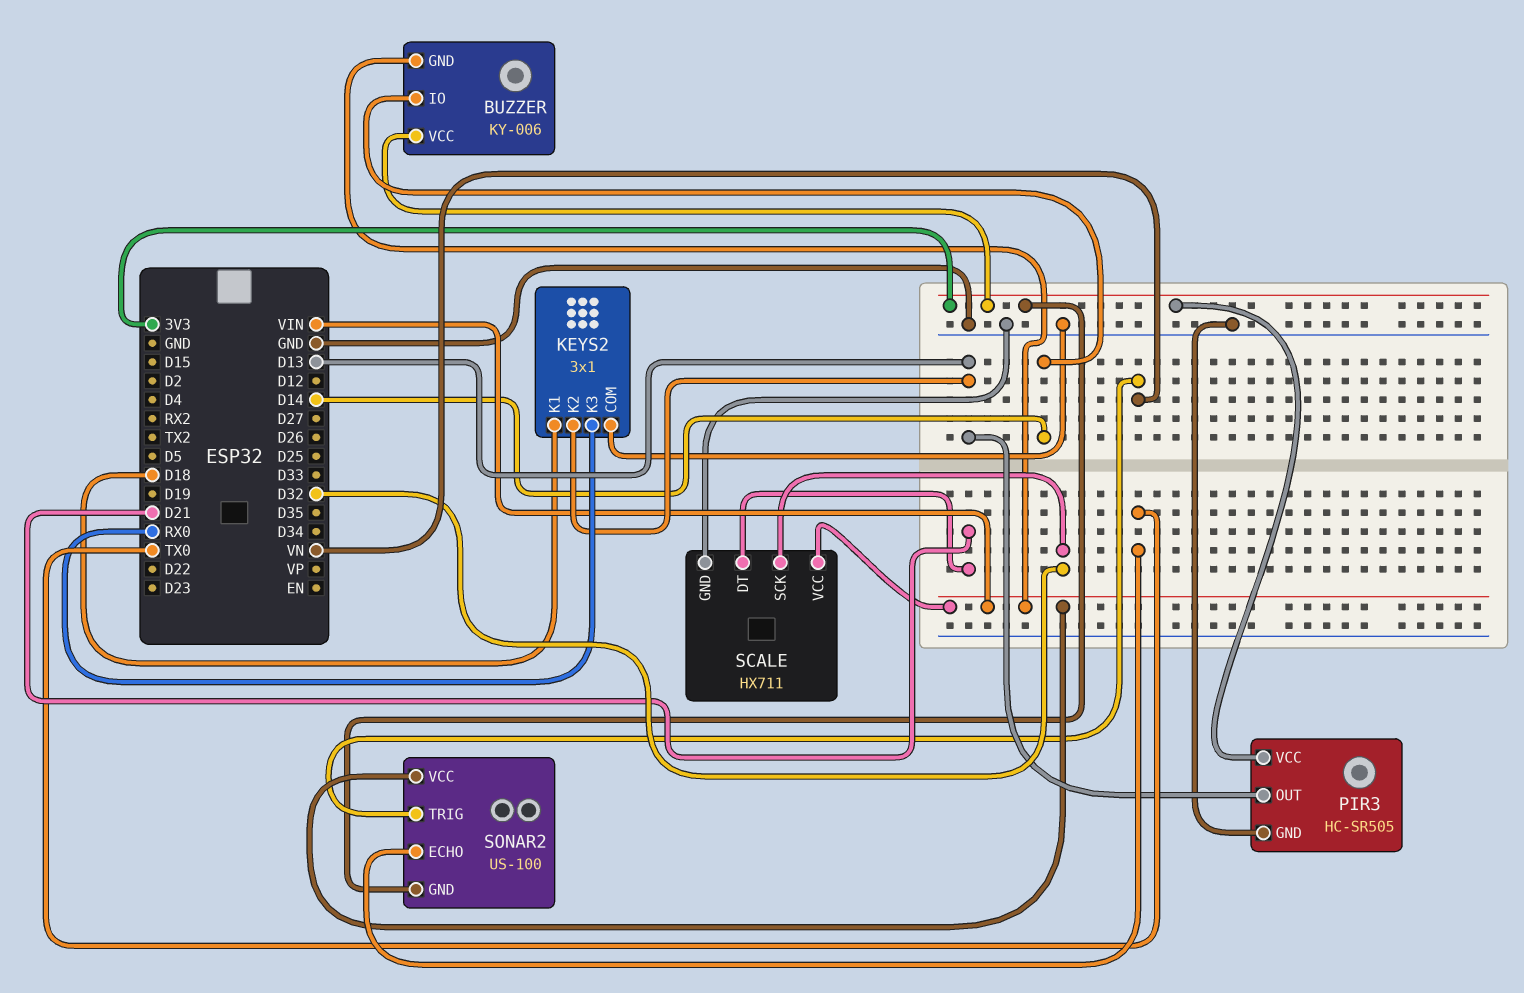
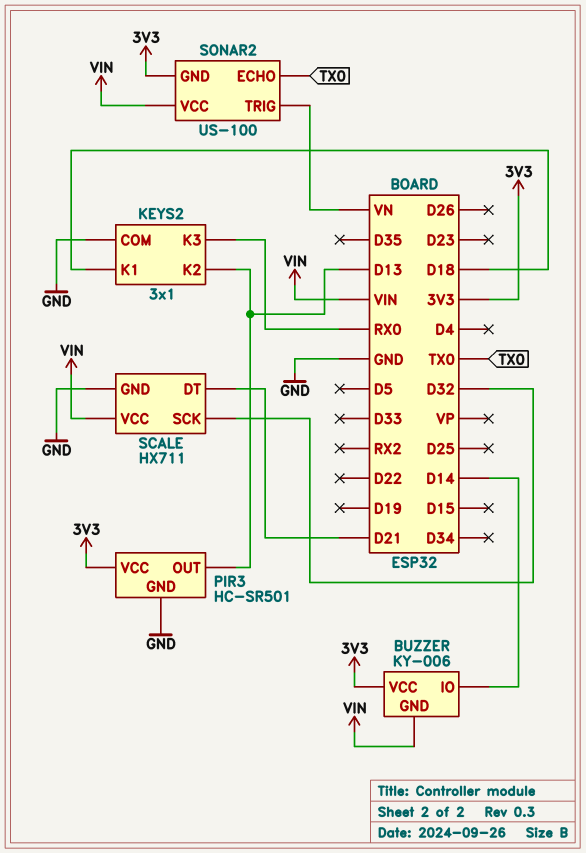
PIR3: HC-SR505 -> HC-SR501

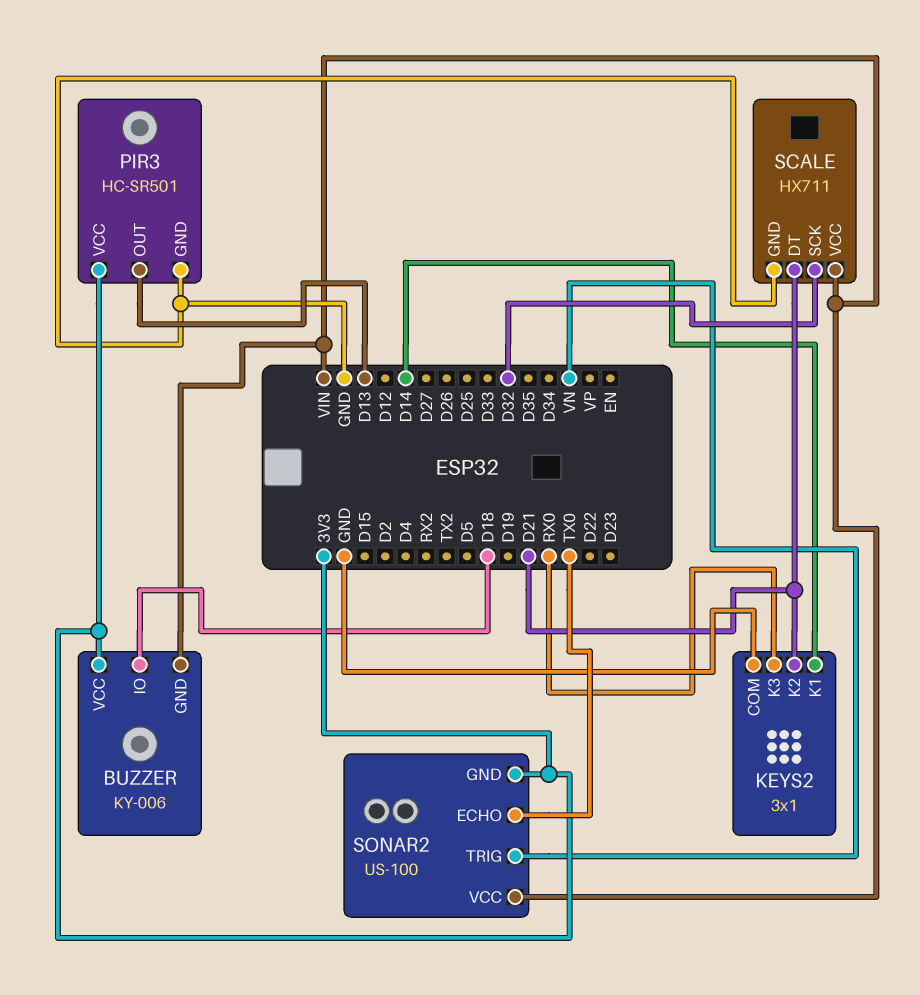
BUZZER pin IO: D14 -> D18
KEYS2 pin K1: D18 -> D14
KEYS2 pin K2: D13 -> D21

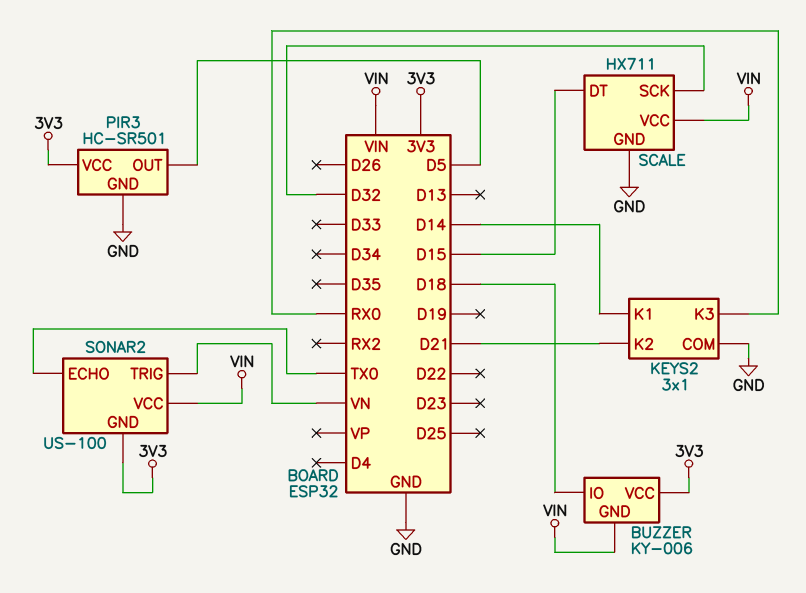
PIR3 pin OUT: D13 -> D5
SCALE pin DT: D21 -> D15

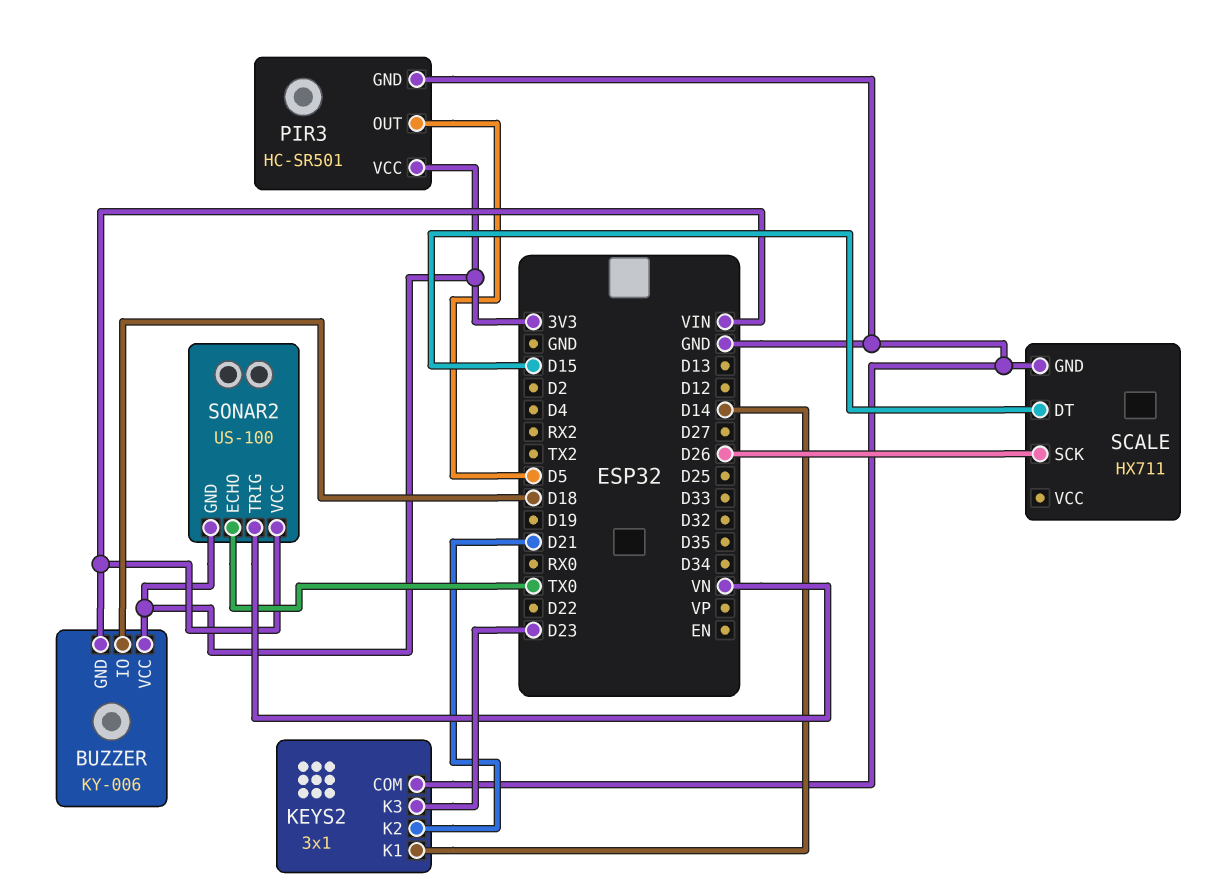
KEYS2 pin K3: RX0 -> D23
SCALE pin SCK: D32 -> D26
SCALE pin VCC: VIN -> none

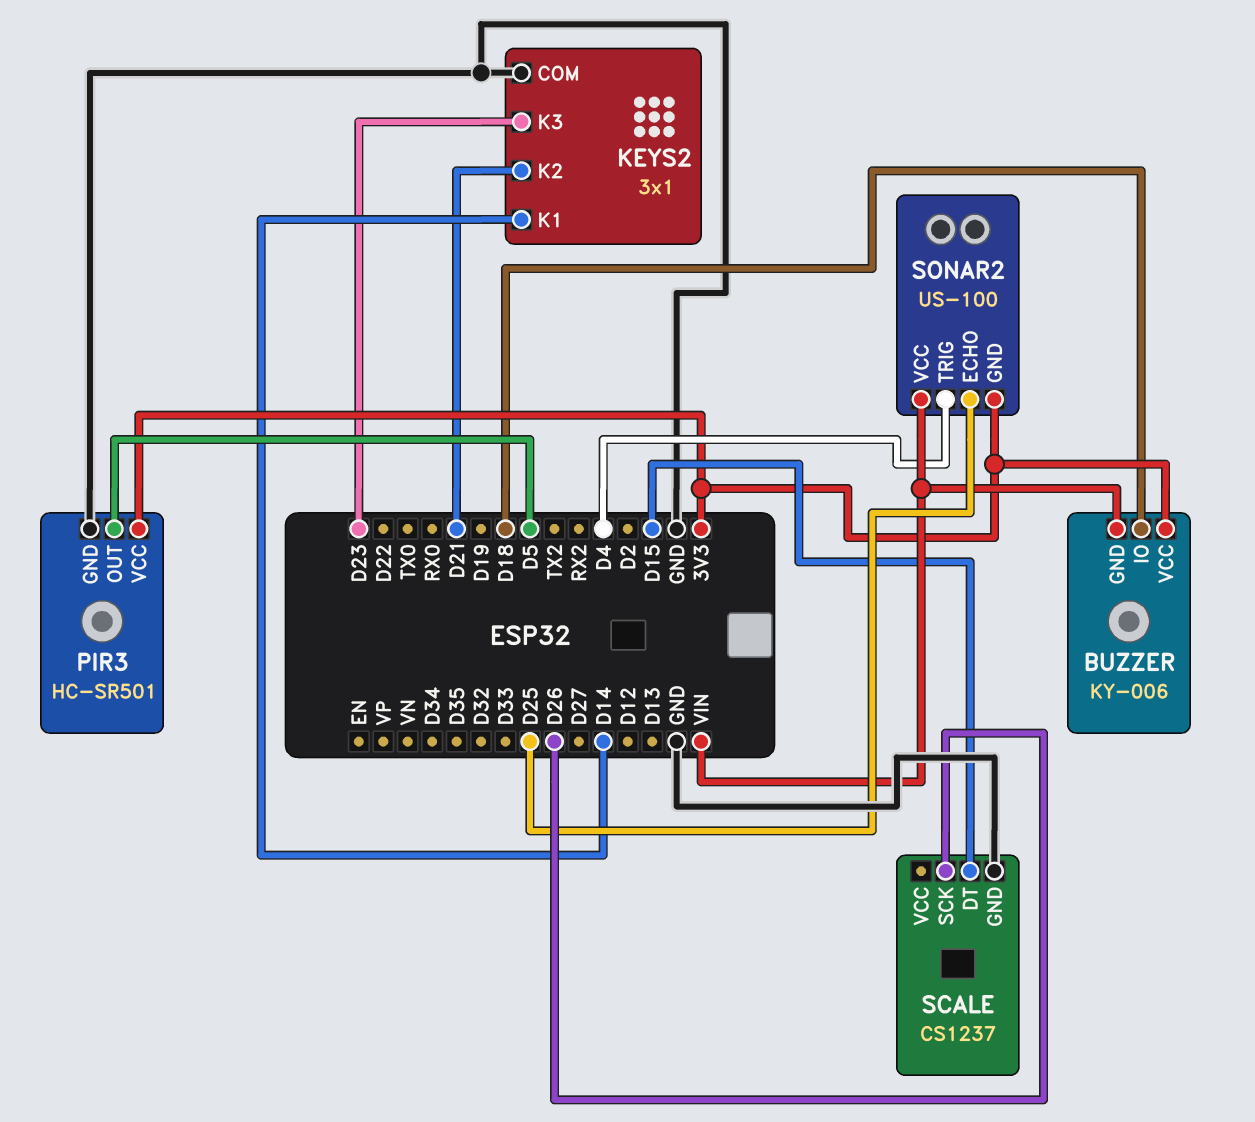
SCALE: HX711 -> CS1237
SONAR2 pin ECHO: TX0 -> D25
SONAR2 pin TRIG: VN -> D4

